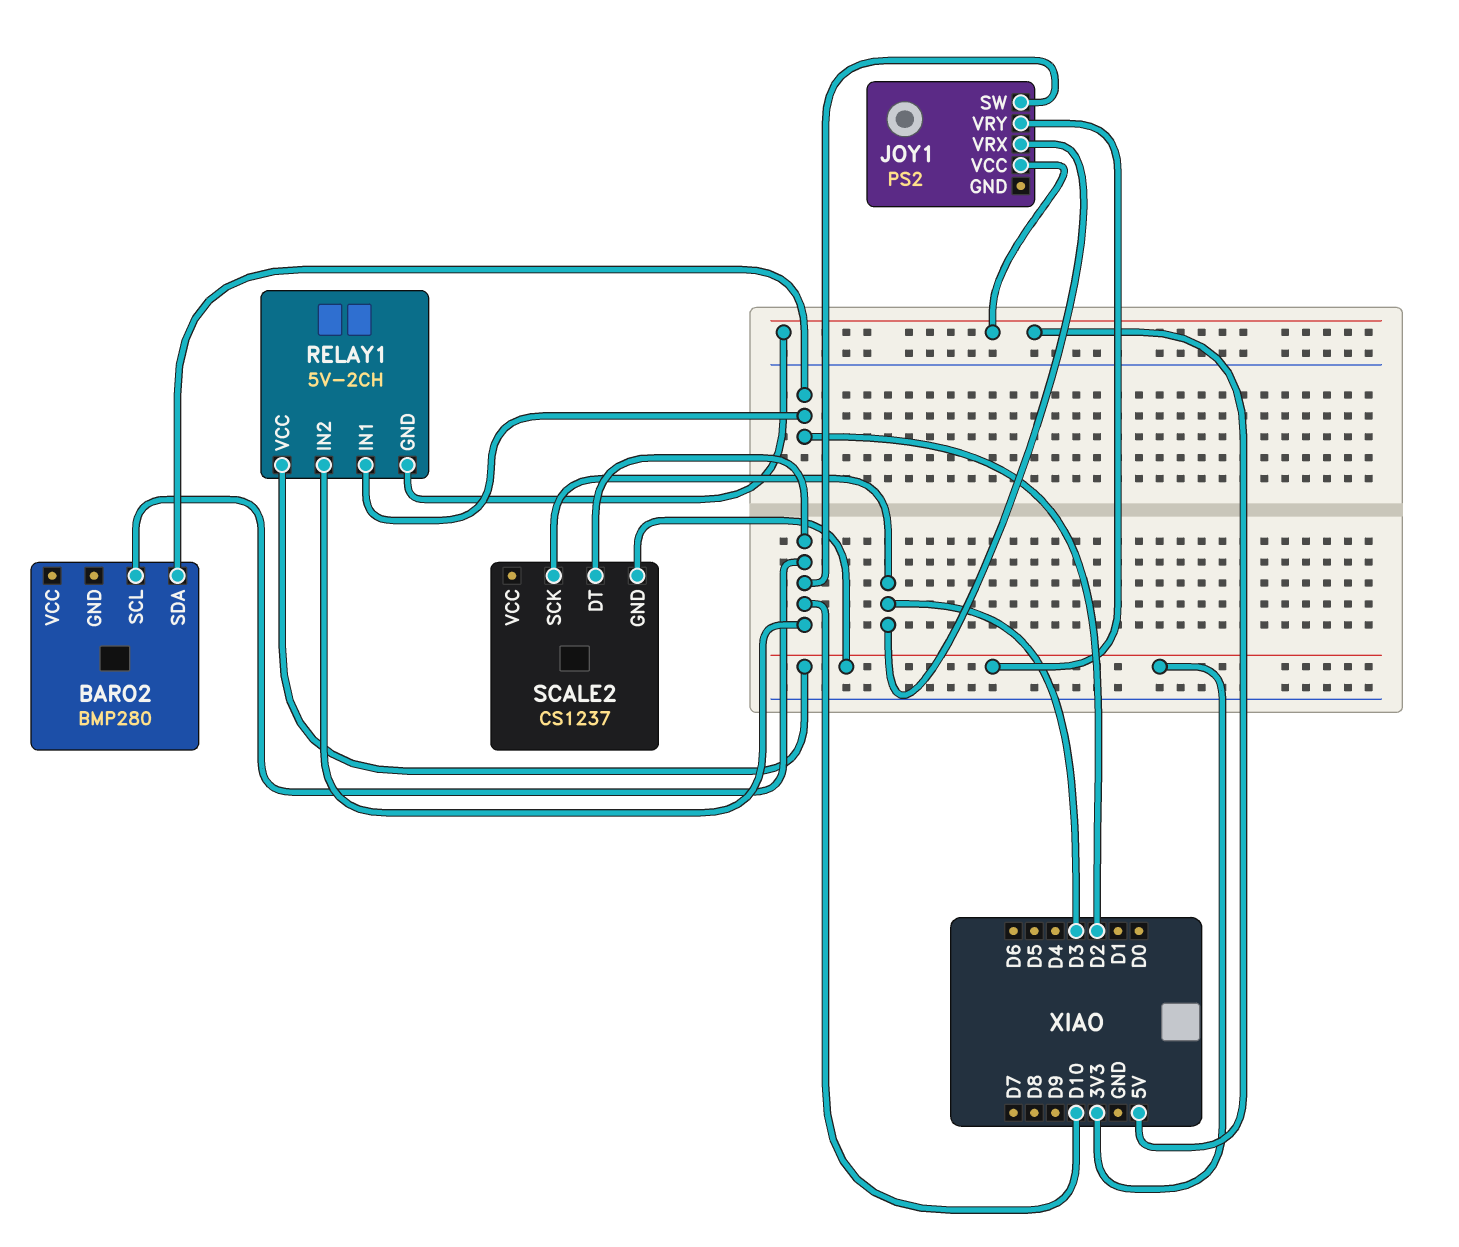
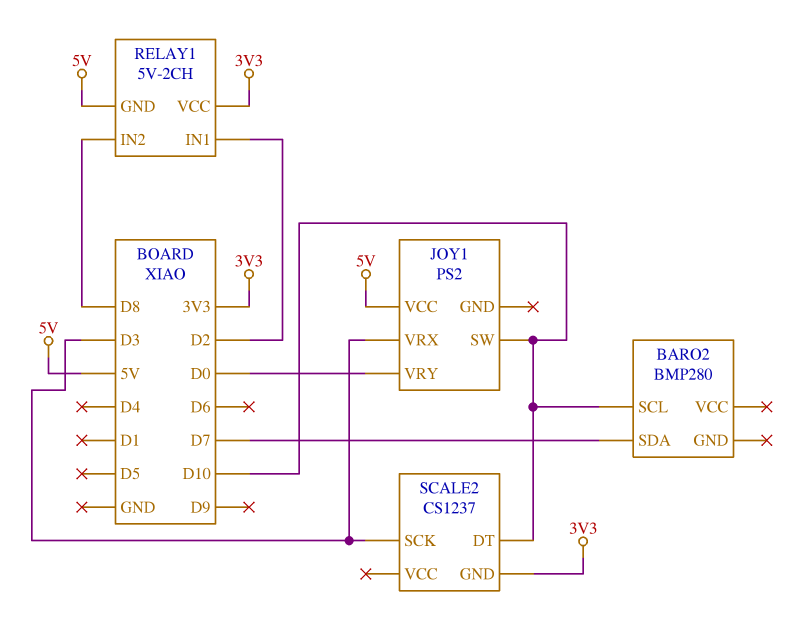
BARO2 pin SDA: D2 -> D7
JOY1 pin VRY: 3V3 -> D0
RELAY1 pin IN2: D10 -> D8

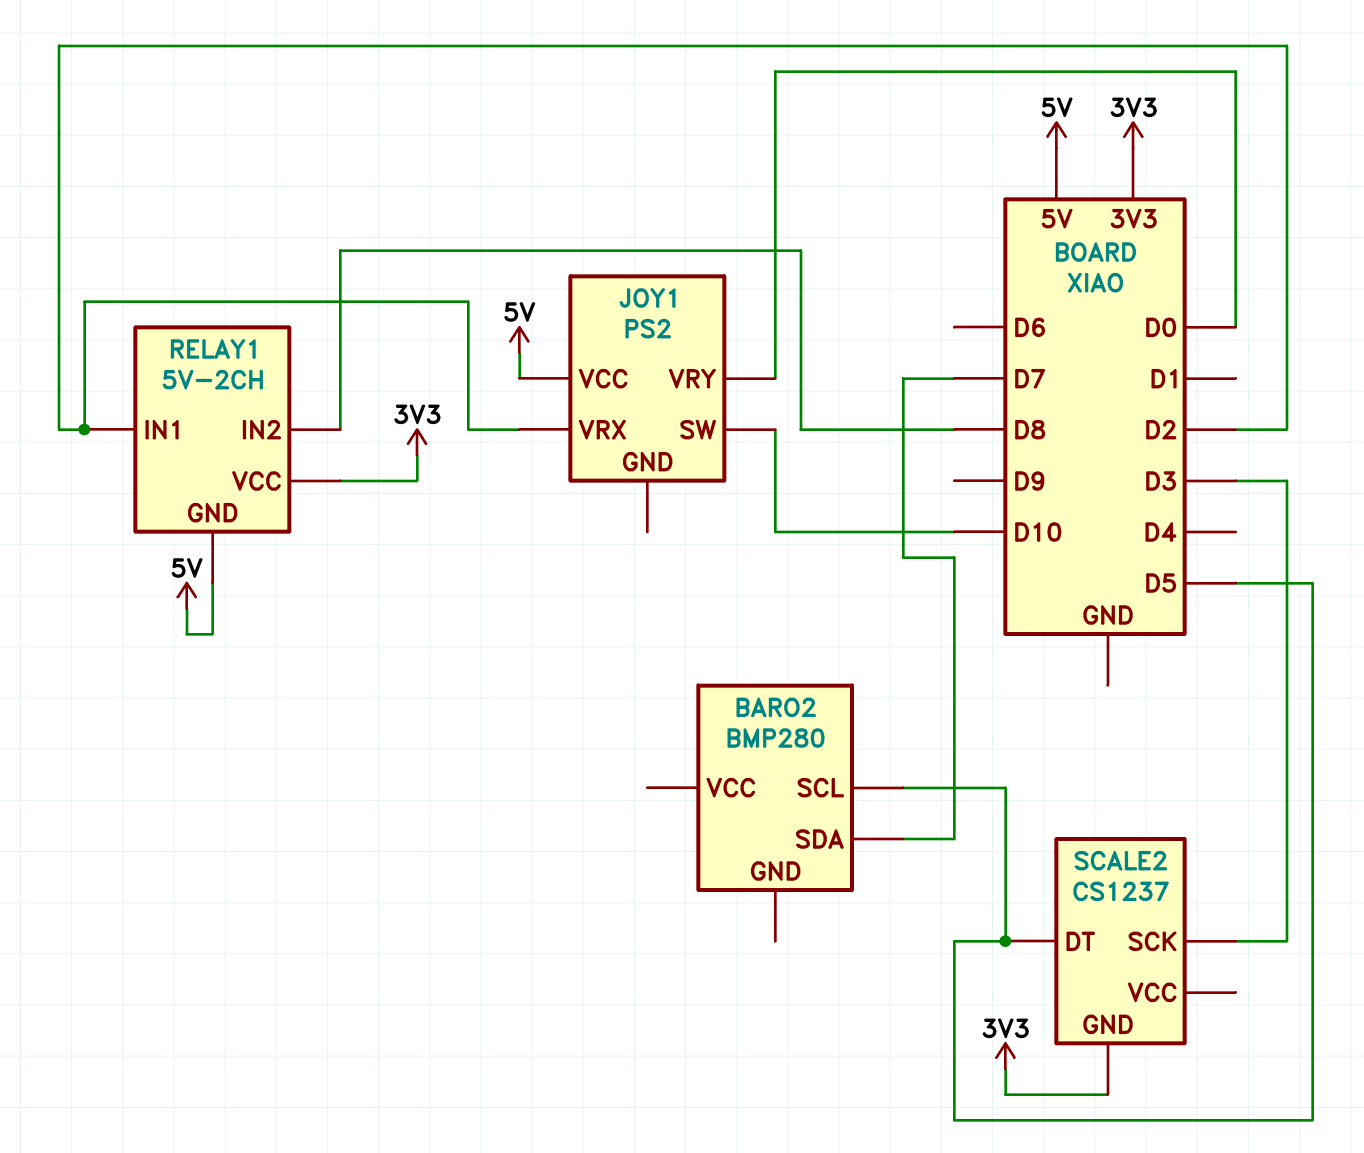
BARO2 pin SCL: D10 -> D5
JOY1 pin VRX: D3 -> D2
SCALE2 pin DT: D10 -> D5

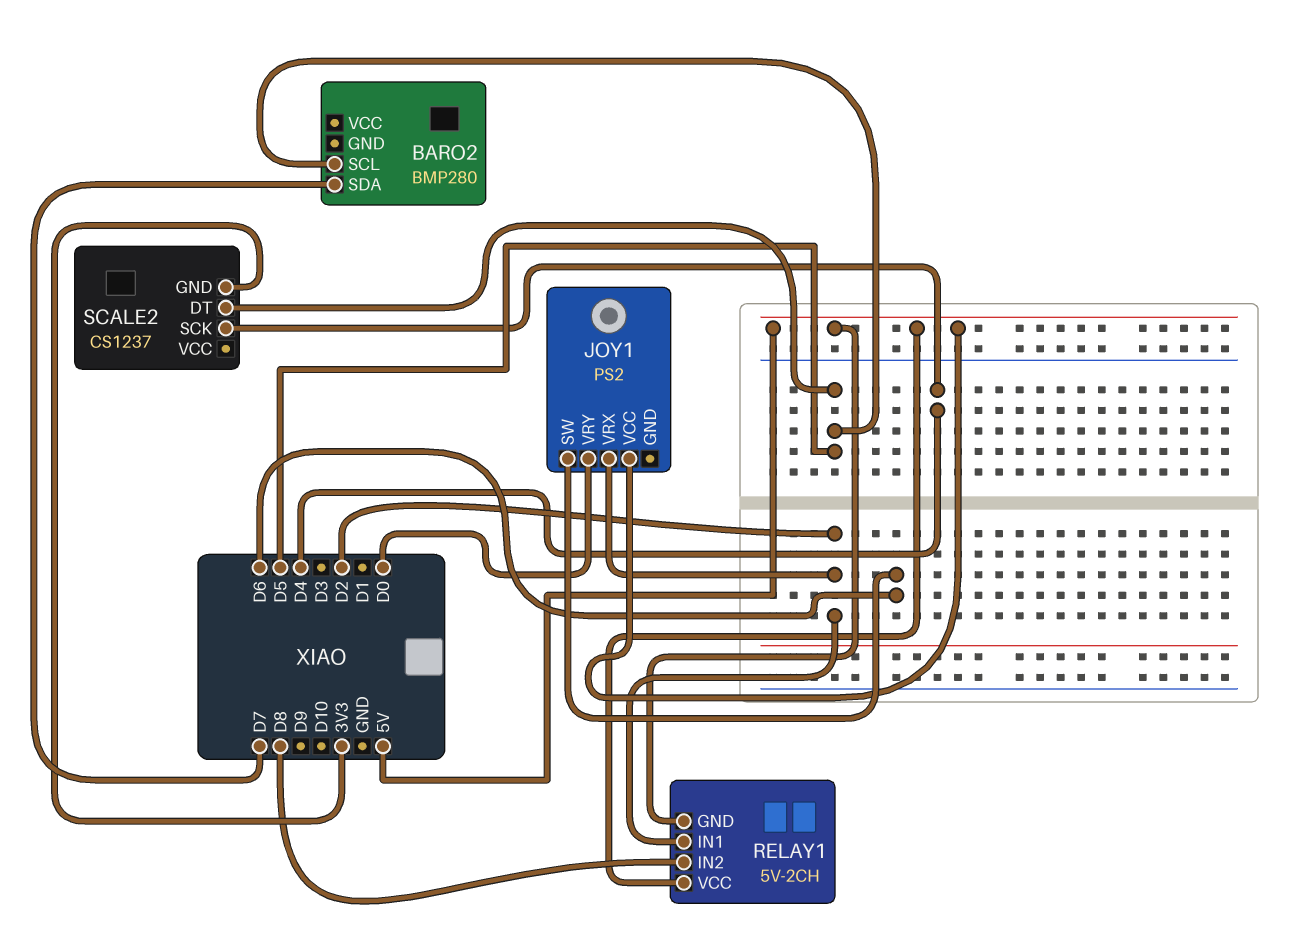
JOY1 pin SW: D10 -> D6
RELAY1 pin VCC: 3V3 -> 5V
SCALE2 pin SCK: D3 -> D4

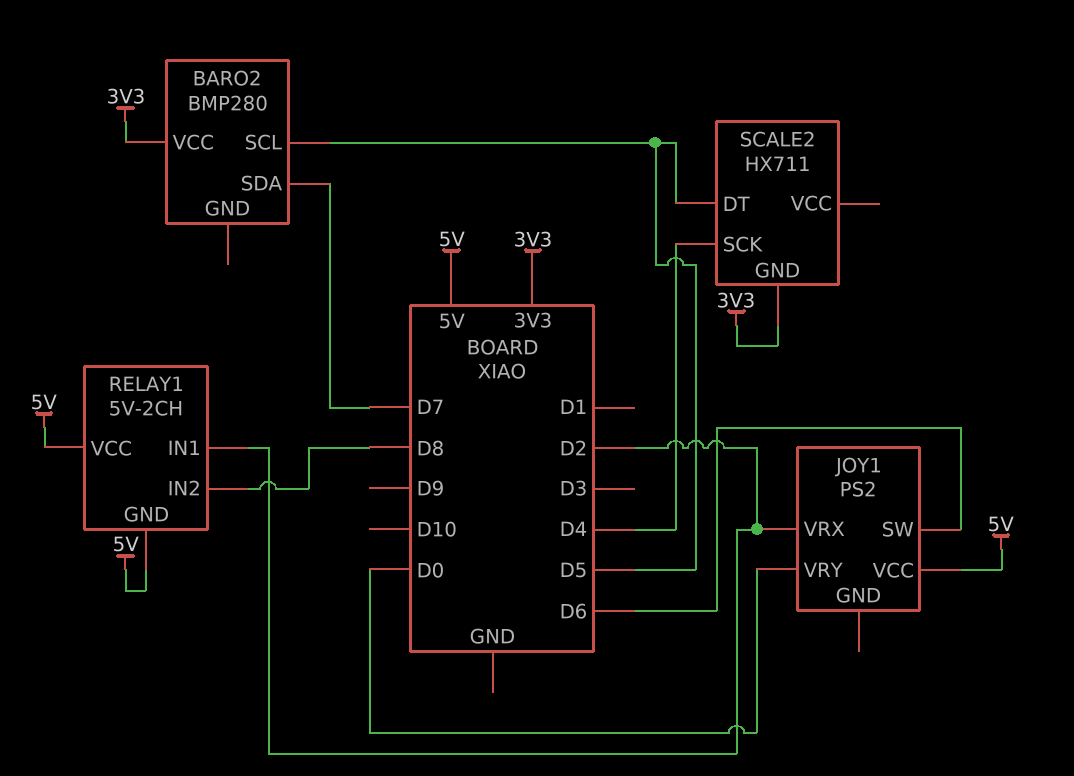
BARO2 pin VCC: none -> 3V3
SCALE2: CS1237 -> HX711

